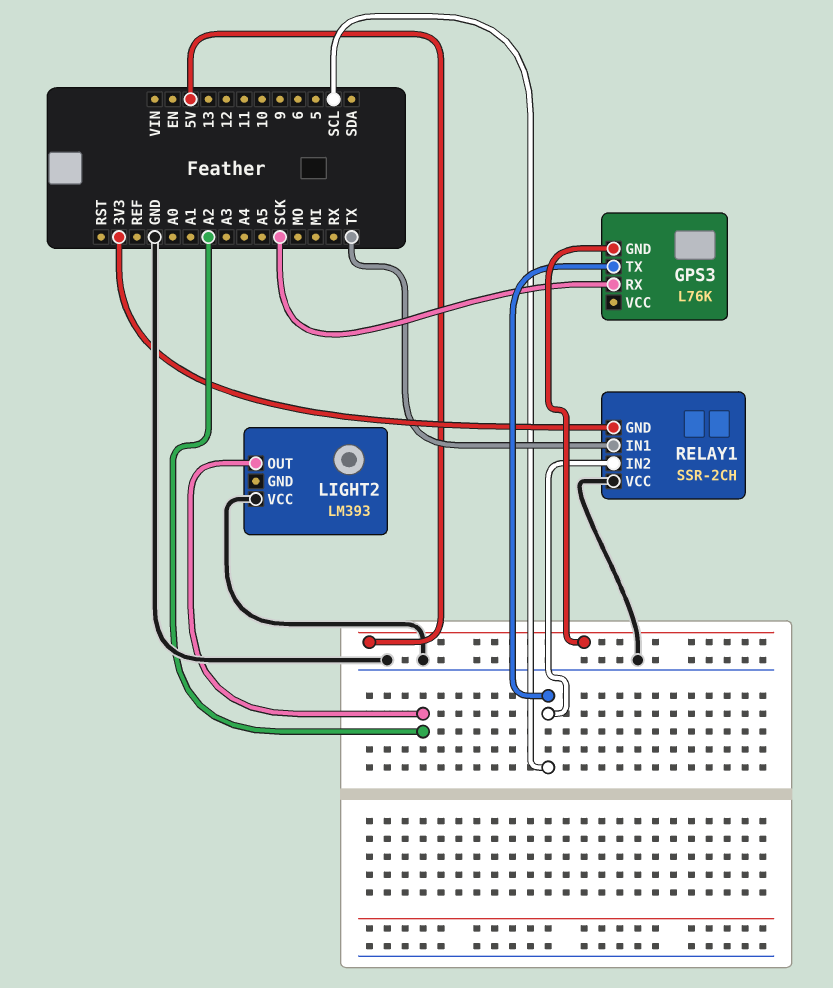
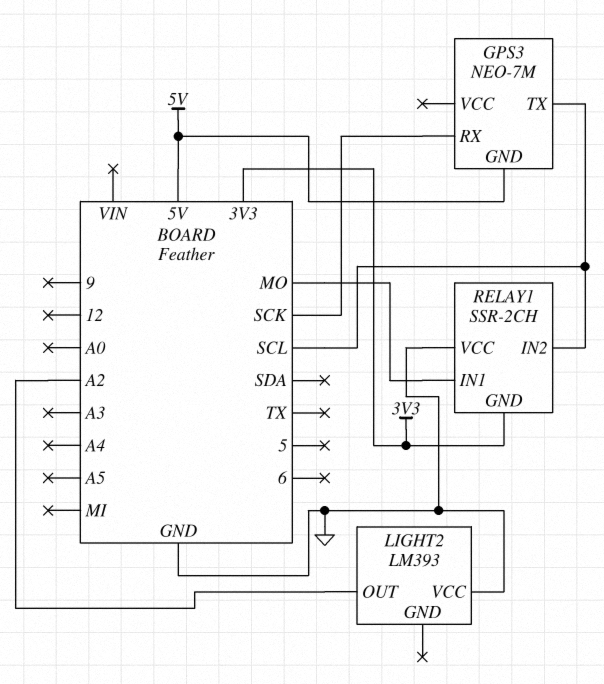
GPS3: L76K -> NEO-7M
RELAY1 pin IN1: TX -> MO

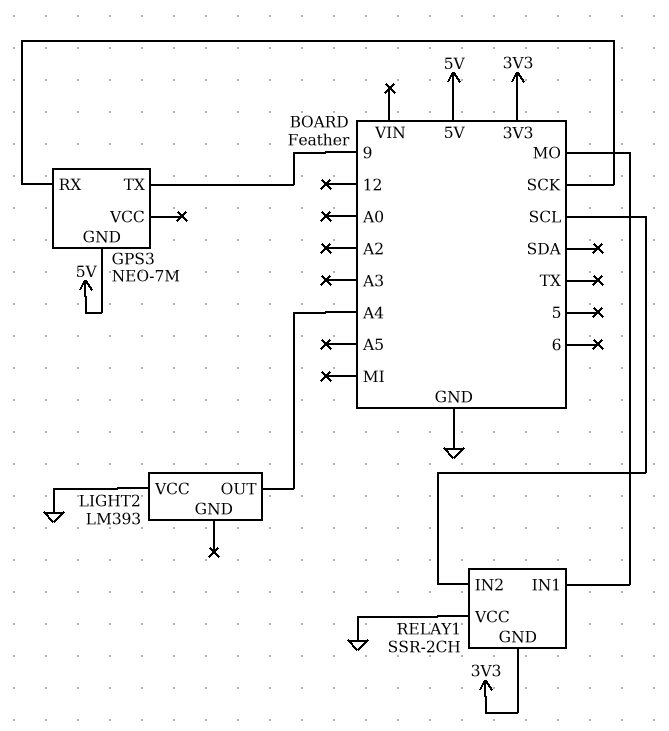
GPS3 pin TX: SCL -> 9
LIGHT2 pin OUT: A2 -> A4

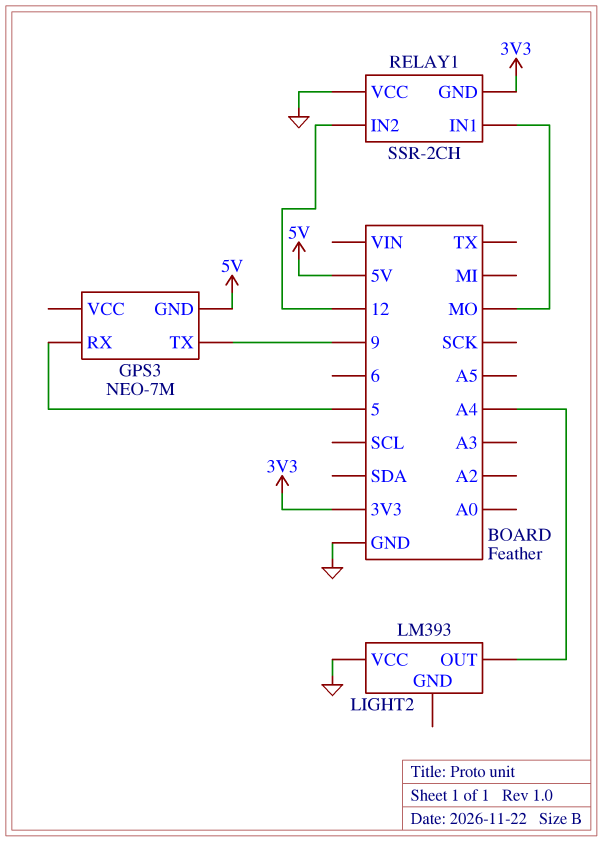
GPS3 pin RX: SCK -> 5
RELAY1 pin IN2: SCL -> 12

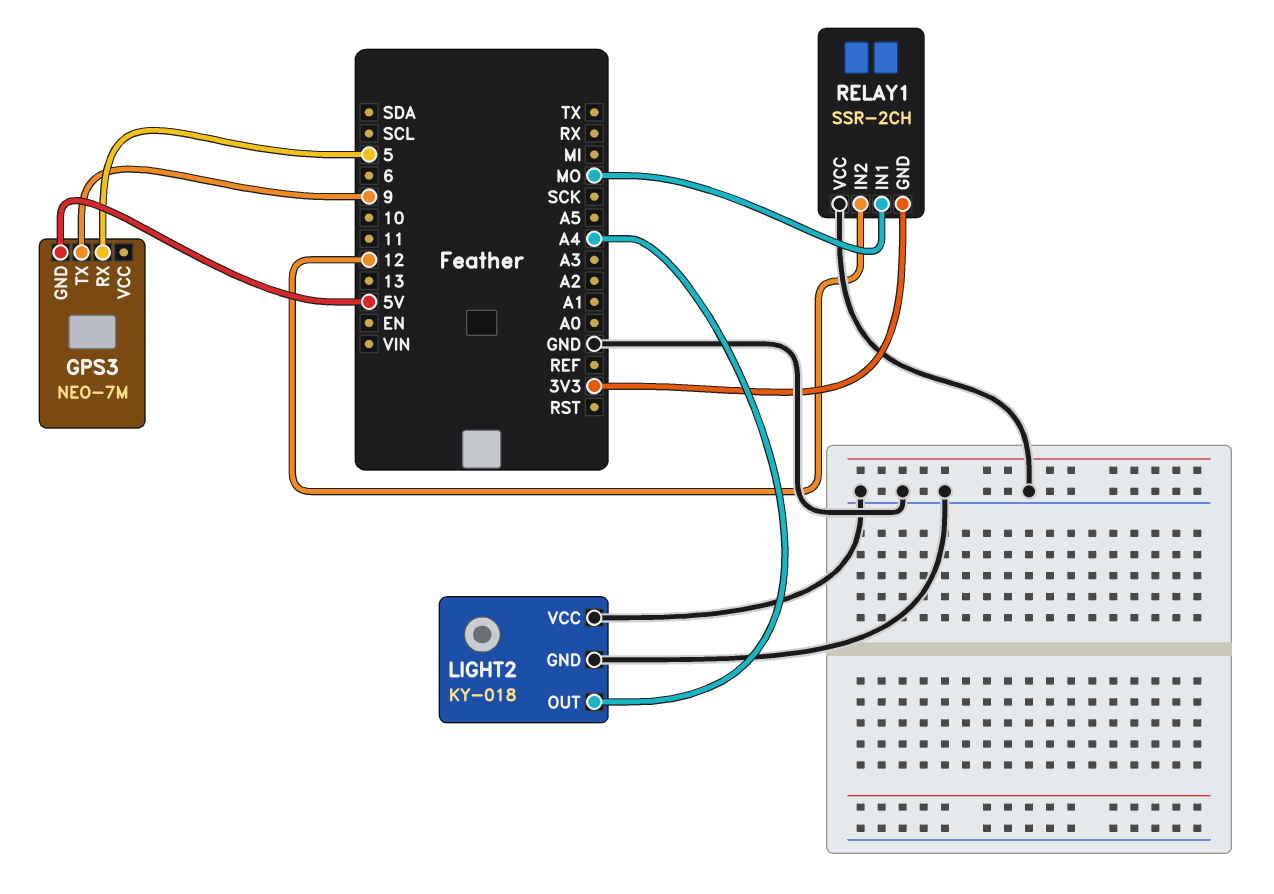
LIGHT2: LM393 -> KY-018
LIGHT2 pin GND: none -> GND

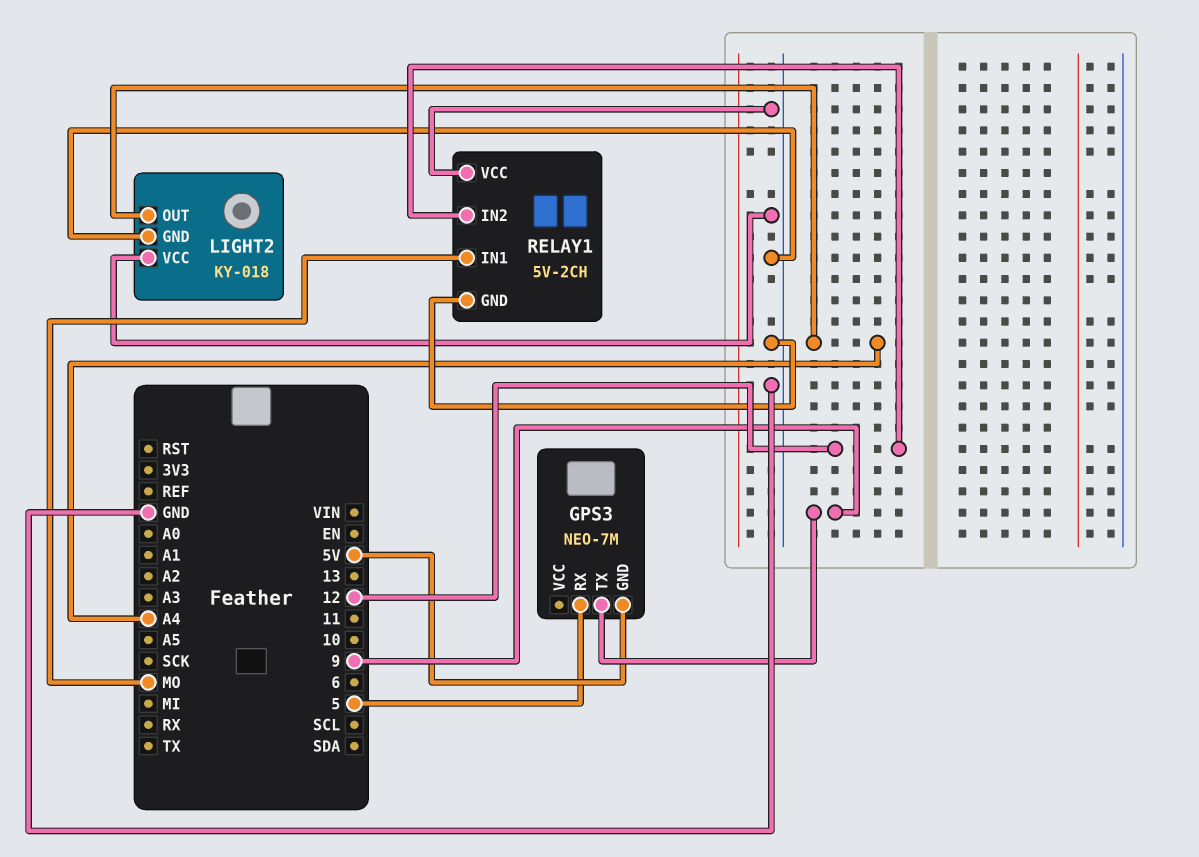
RELAY1: SSR-2CH -> 5V-2CH
RELAY1 pin GND: 3V3 -> GND

